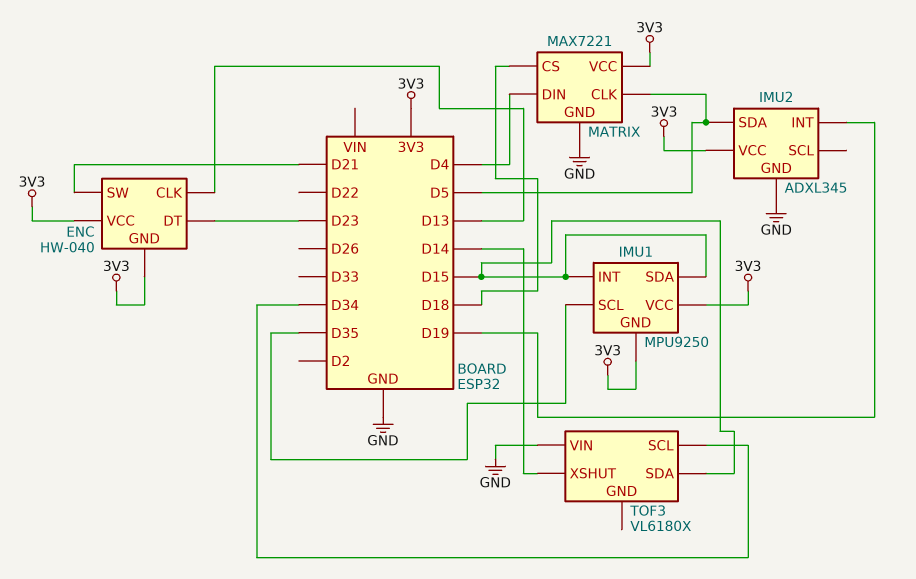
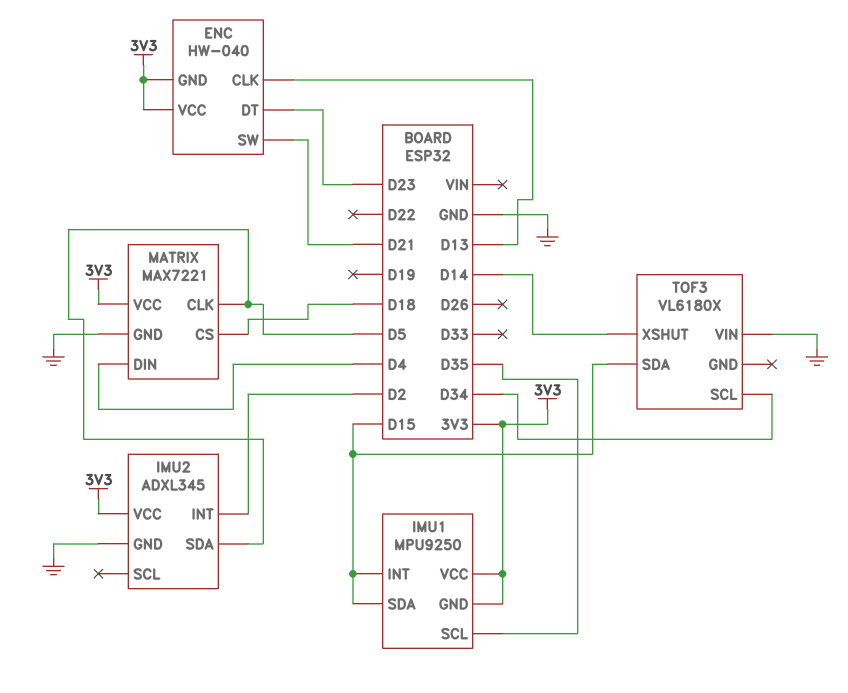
IMU2 pin INT: D19 -> D2

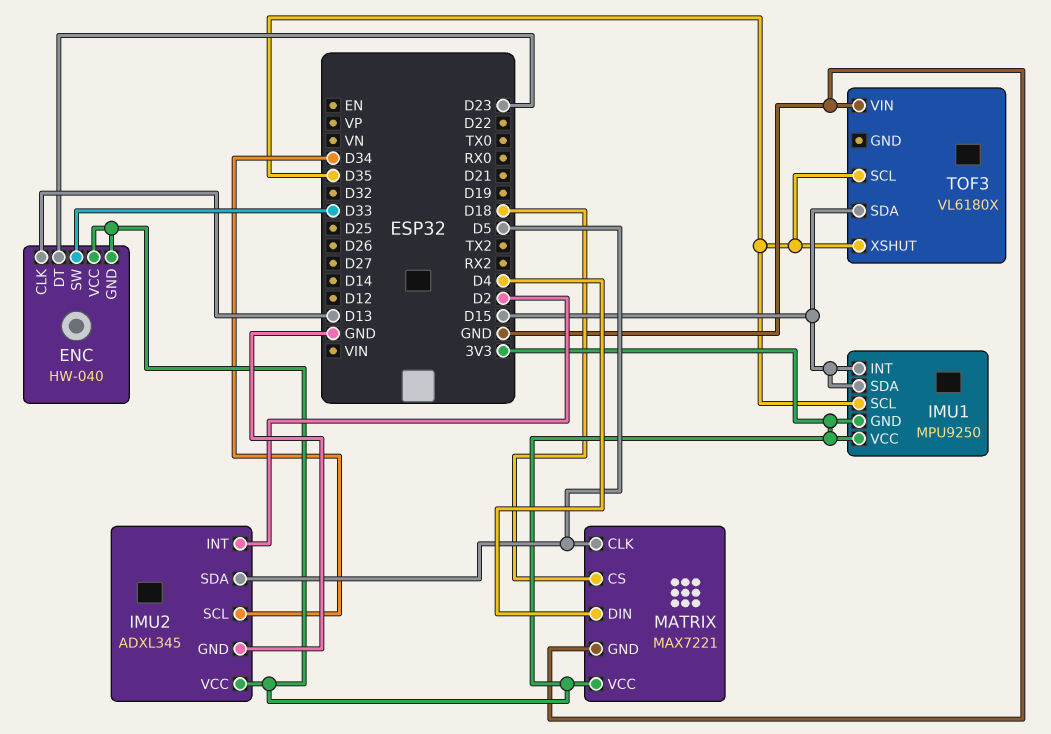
ENC pin SW: D21 -> D33
IMU2 pin SCL: none -> D34
TOF3 pin SCL: D34 -> D35
TOF3 pin XSHUT: D14 -> D35

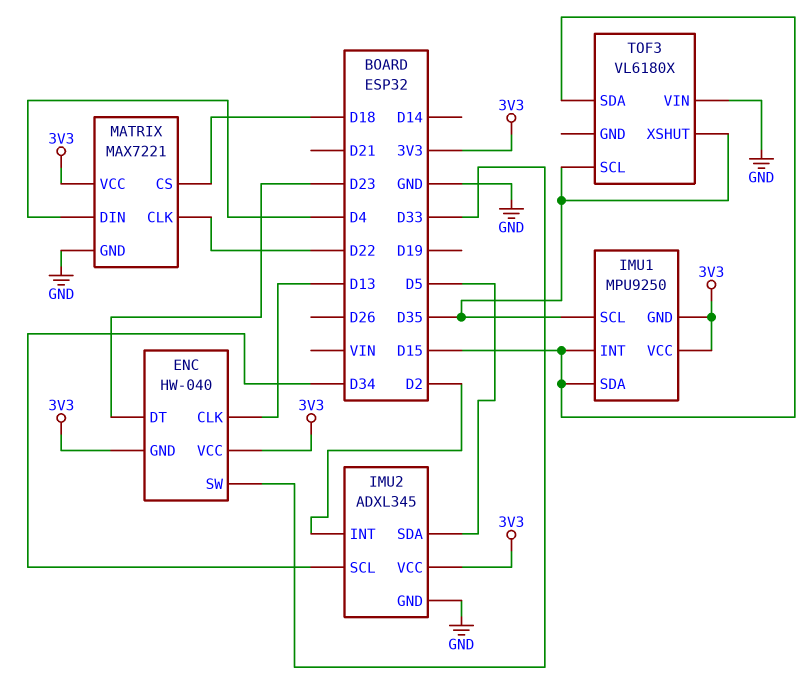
MATRIX pin CLK: D5 -> D22

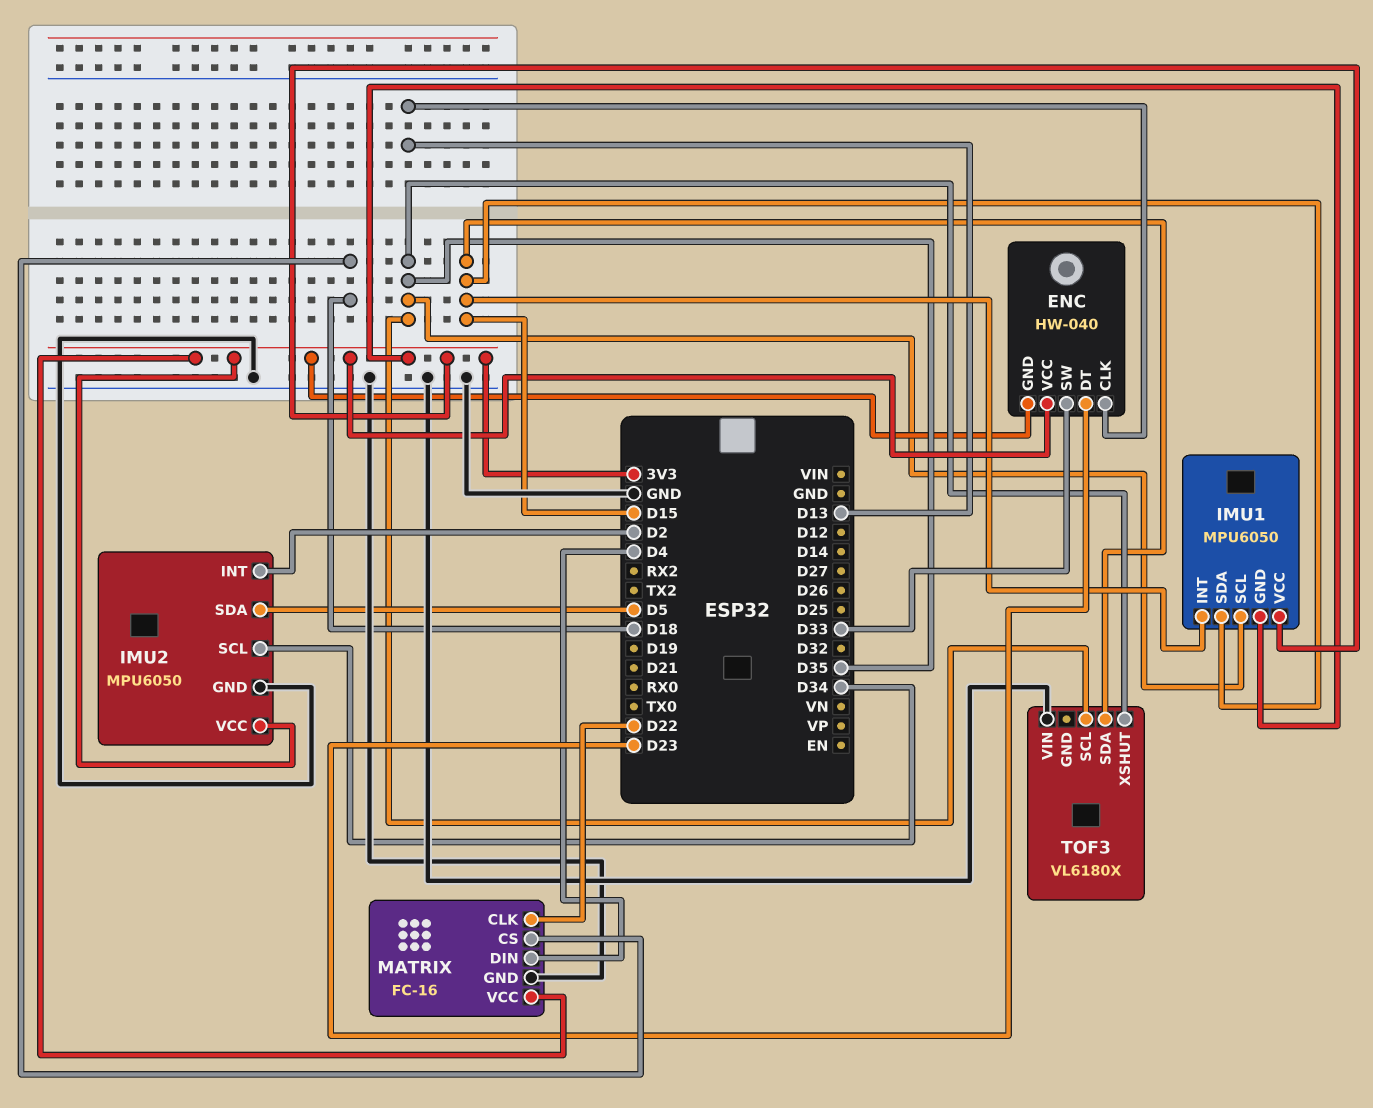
IMU1: MPU9250 -> MPU6050
IMU2: ADXL345 -> MPU6050
MATRIX: MAX7221 -> FC-16

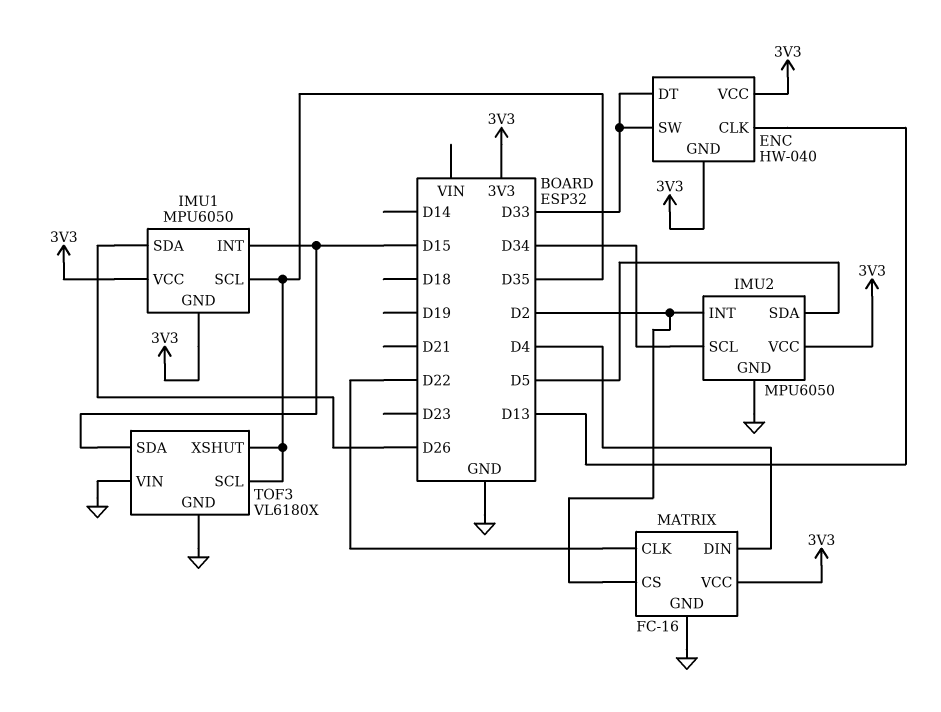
ENC pin DT: D23 -> D33
IMU1 pin SDA: D15 -> D26
MATRIX pin CS: D18 -> D2
TOF3 pin GND: none -> GND

